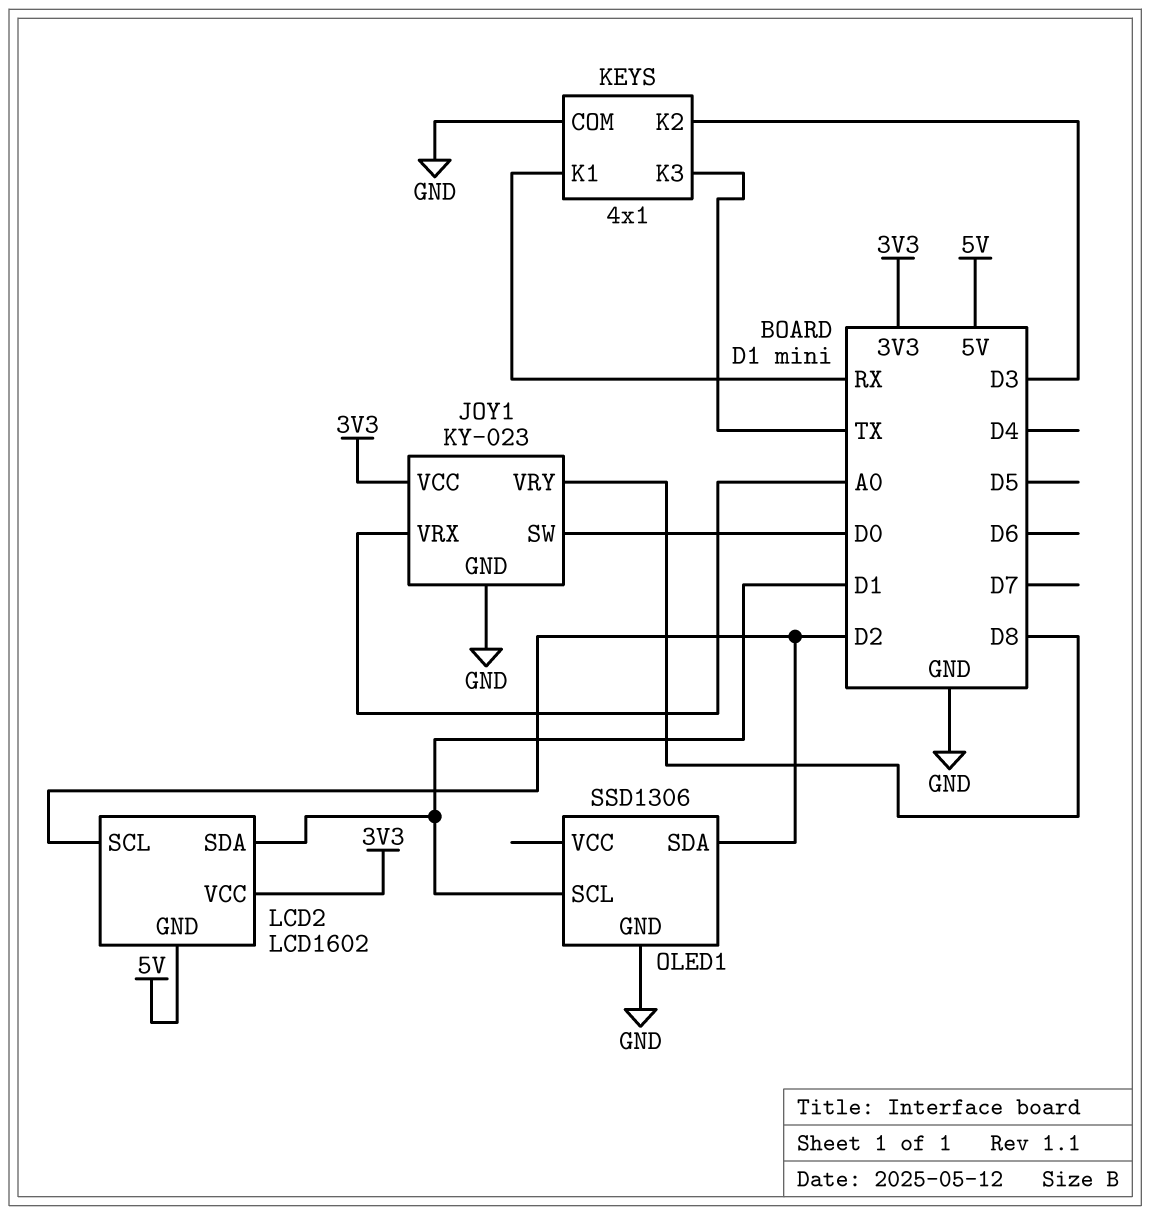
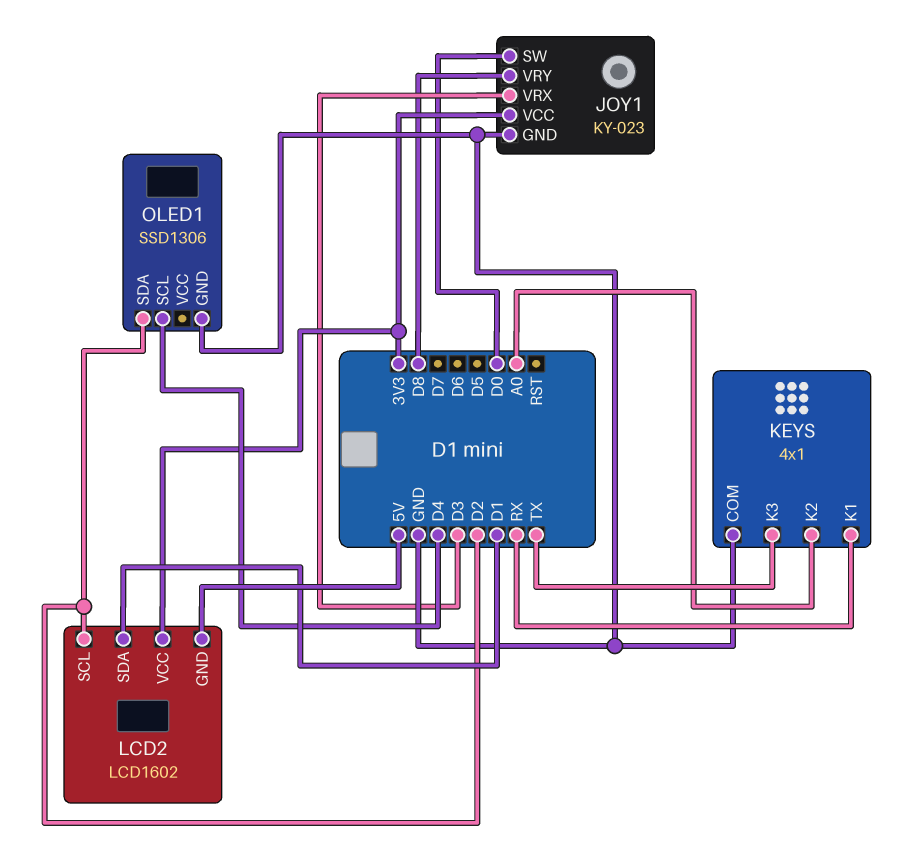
JOY1 pin VRX: A0 -> D3
KEYS pin K2: D3 -> A0
OLED1 pin SCL: D1 -> D4

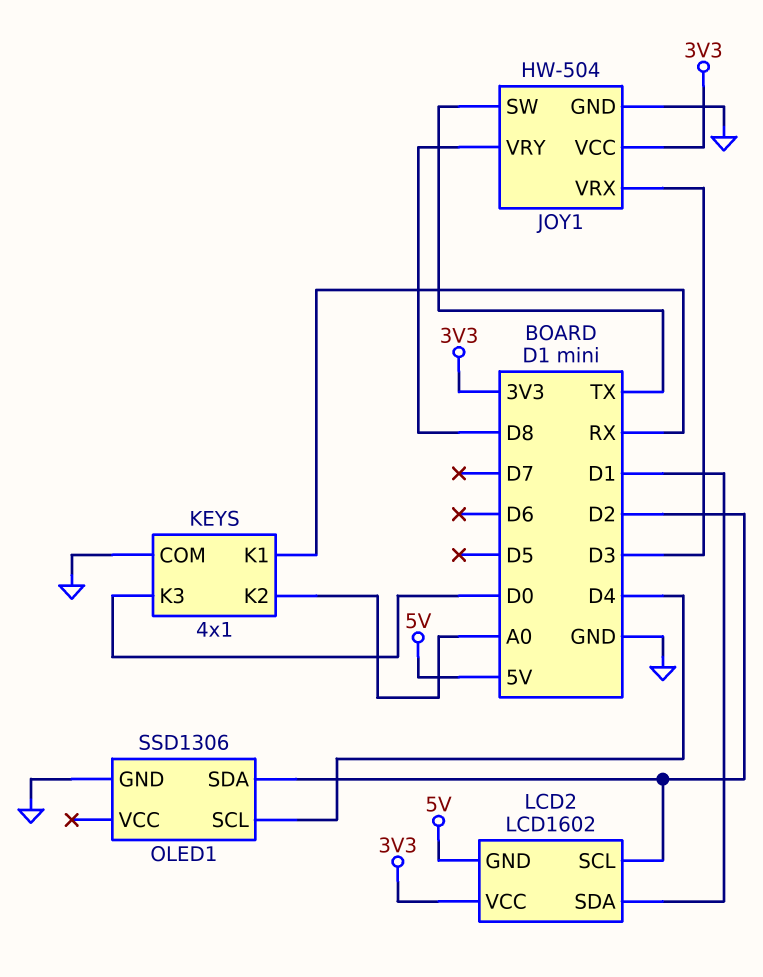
JOY1: KY-023 -> HW-504
JOY1 pin SW: D0 -> TX
KEYS pin K3: TX -> D0

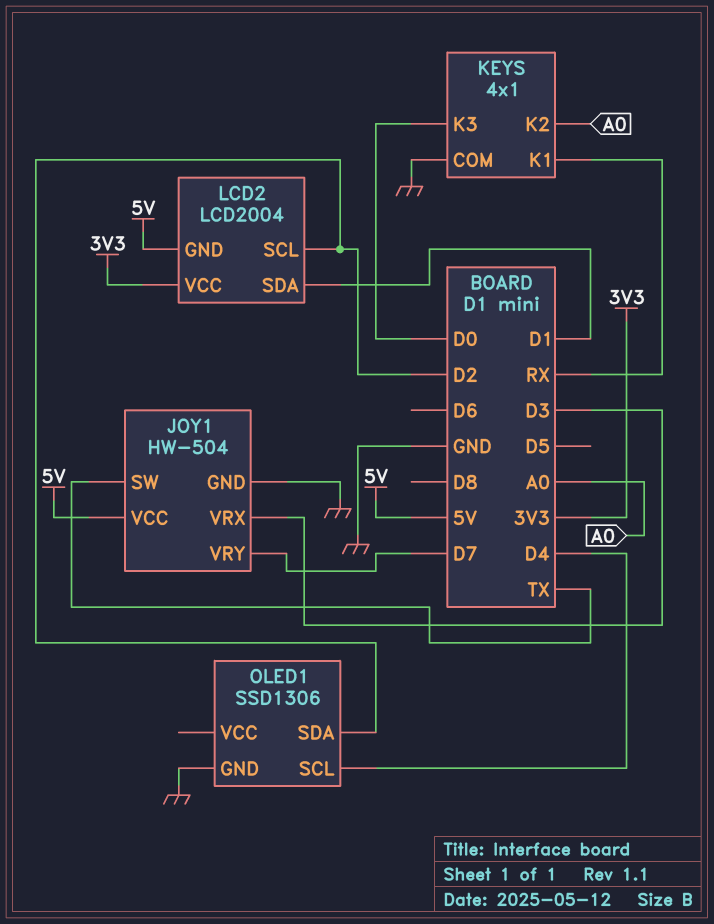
JOY1 pin VCC: 3V3 -> 5V
JOY1 pin VRY: D8 -> D7
LCD2: LCD1602 -> LCD2004

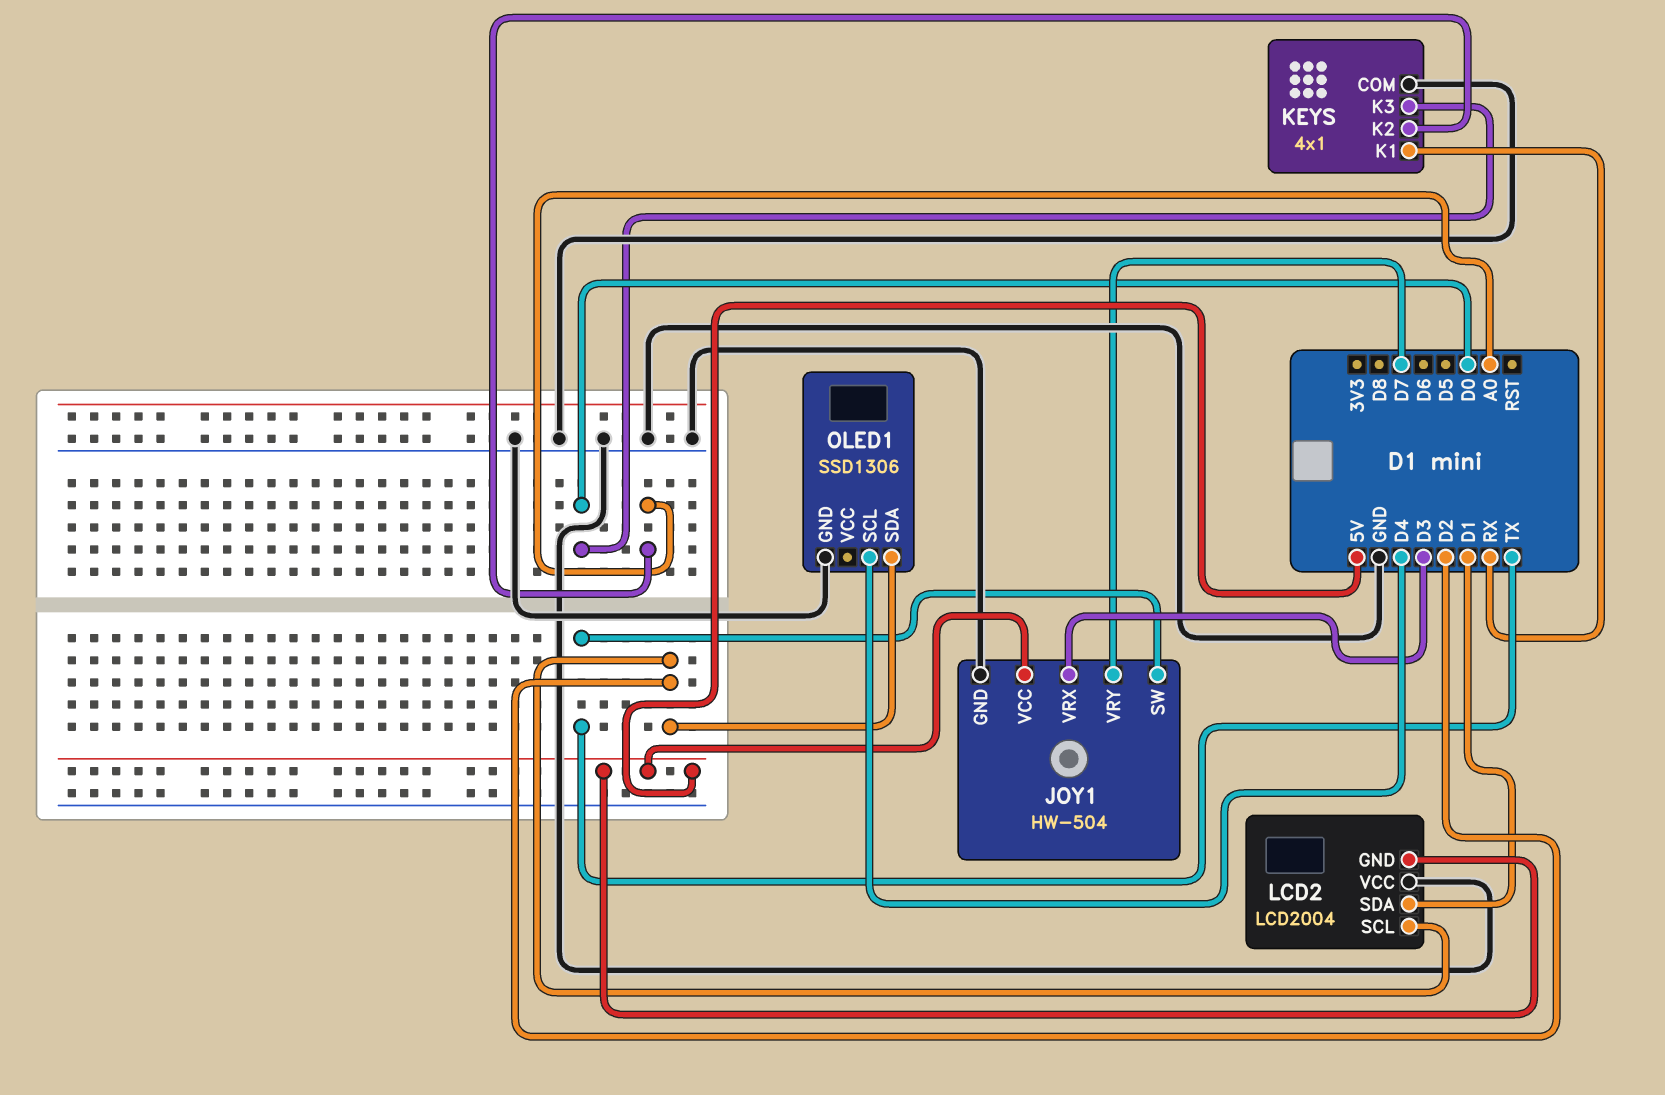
LCD2 pin VCC: 3V3 -> GND

